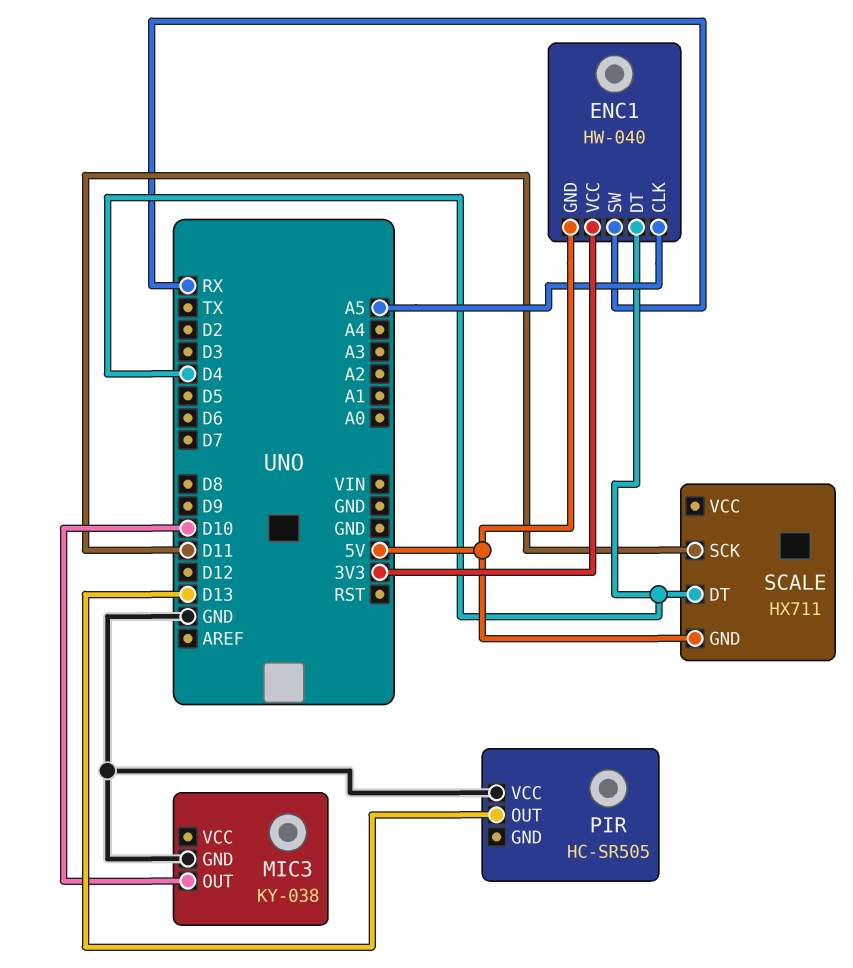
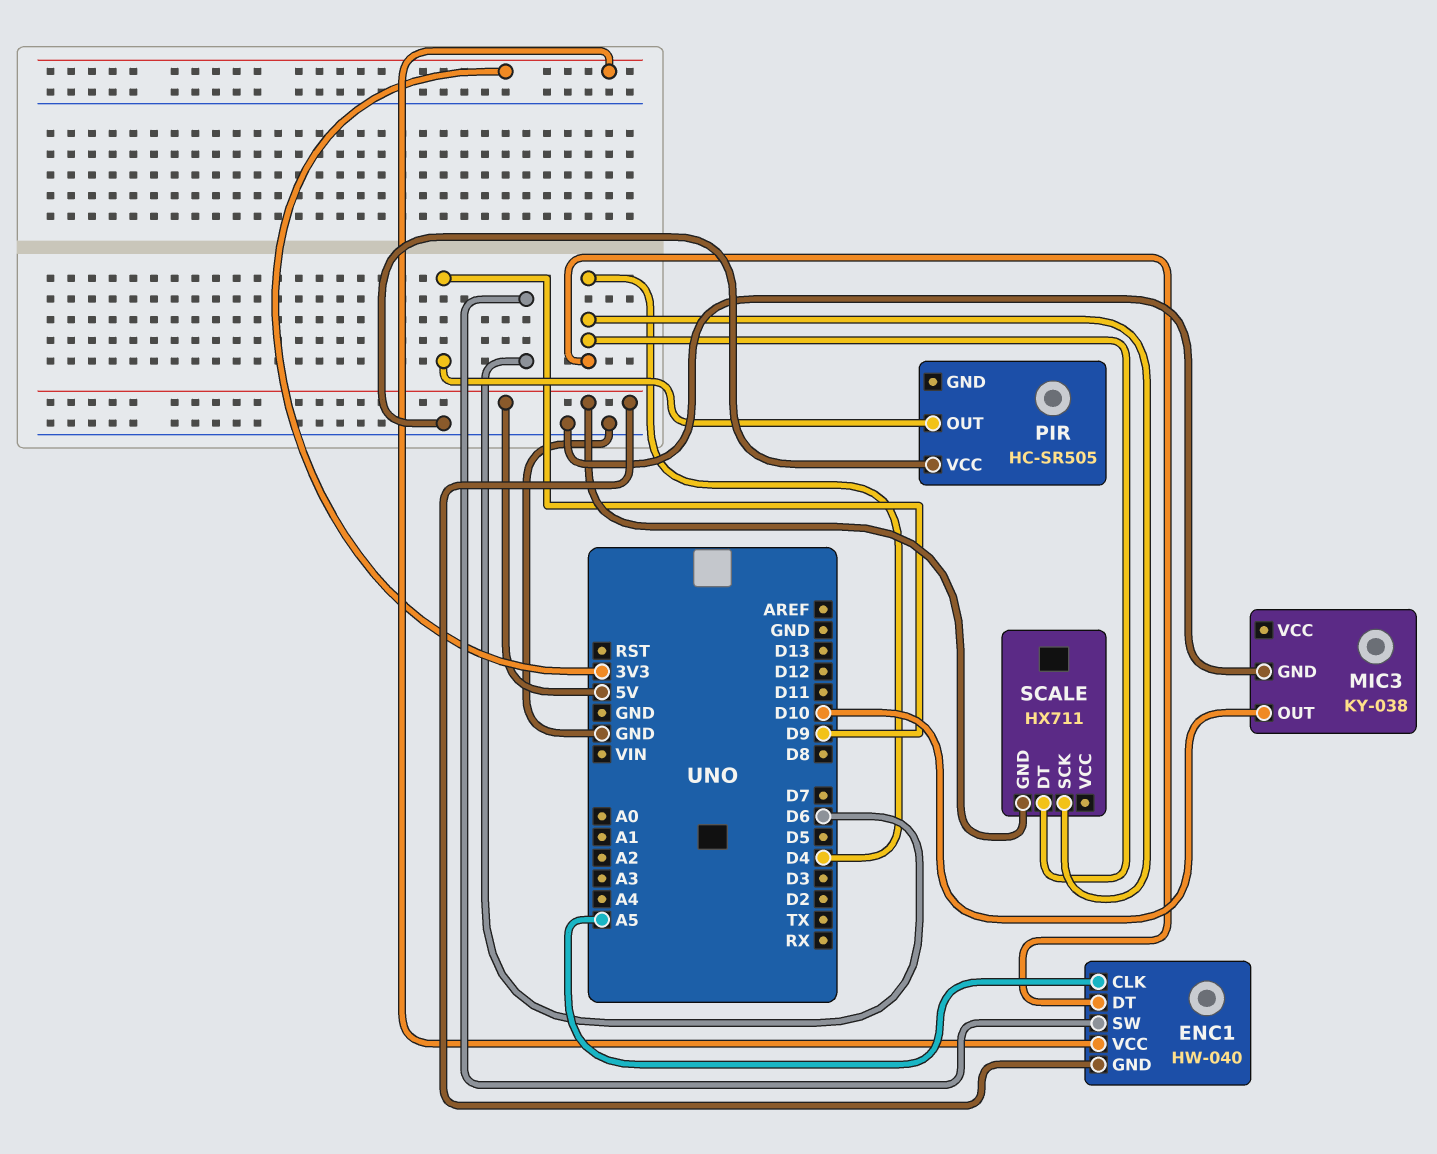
ENC1 pin SW: RX -> D6
PIR pin OUT: D13 -> D9
SCALE pin SCK: D11 -> D4

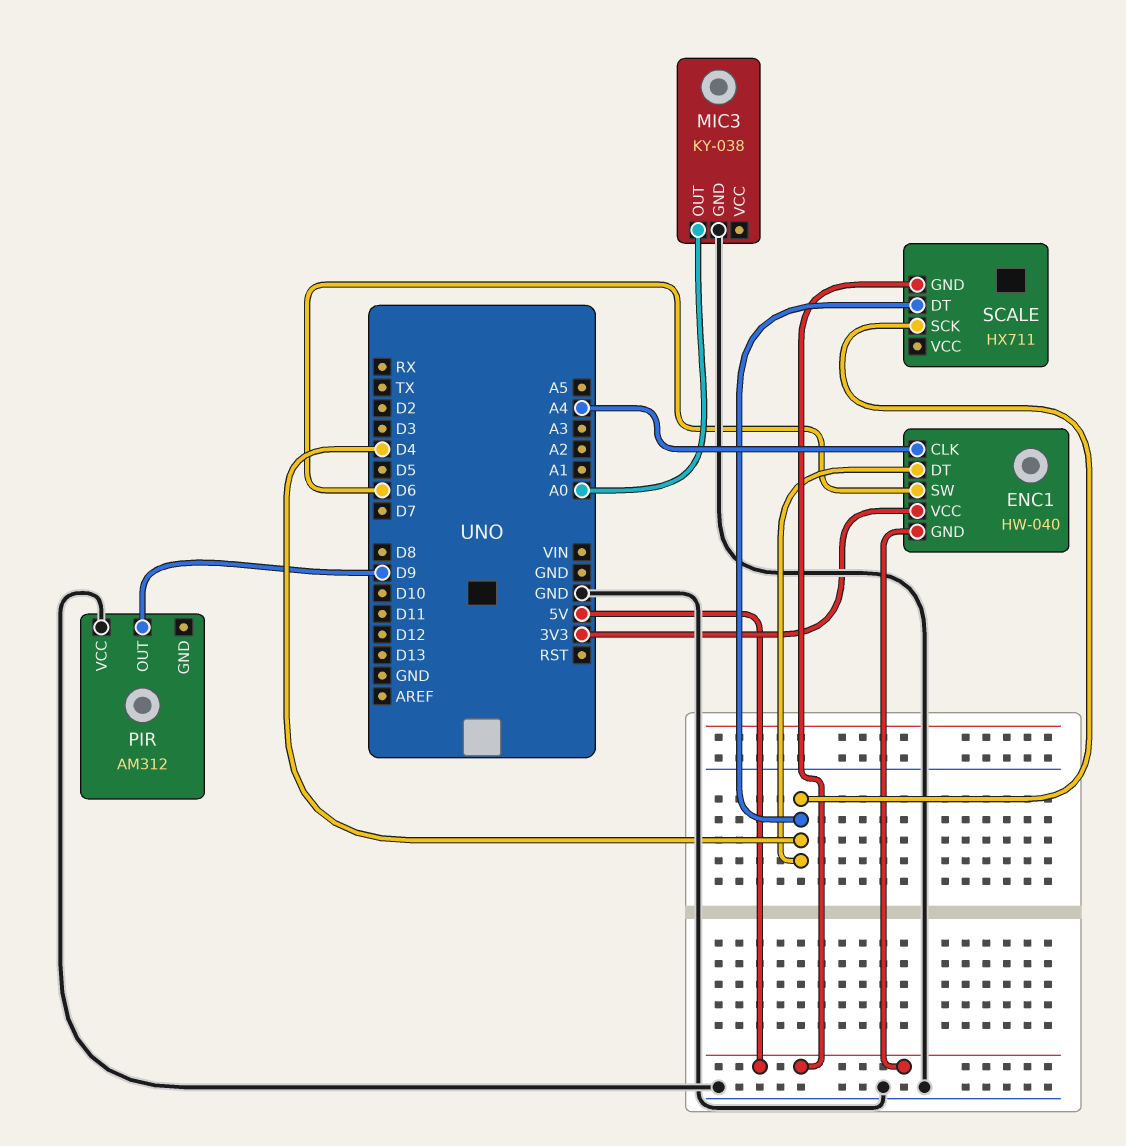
ENC1 pin CLK: A5 -> A4
MIC3 pin OUT: D10 -> A0
PIR: HC-SR505 -> AM312

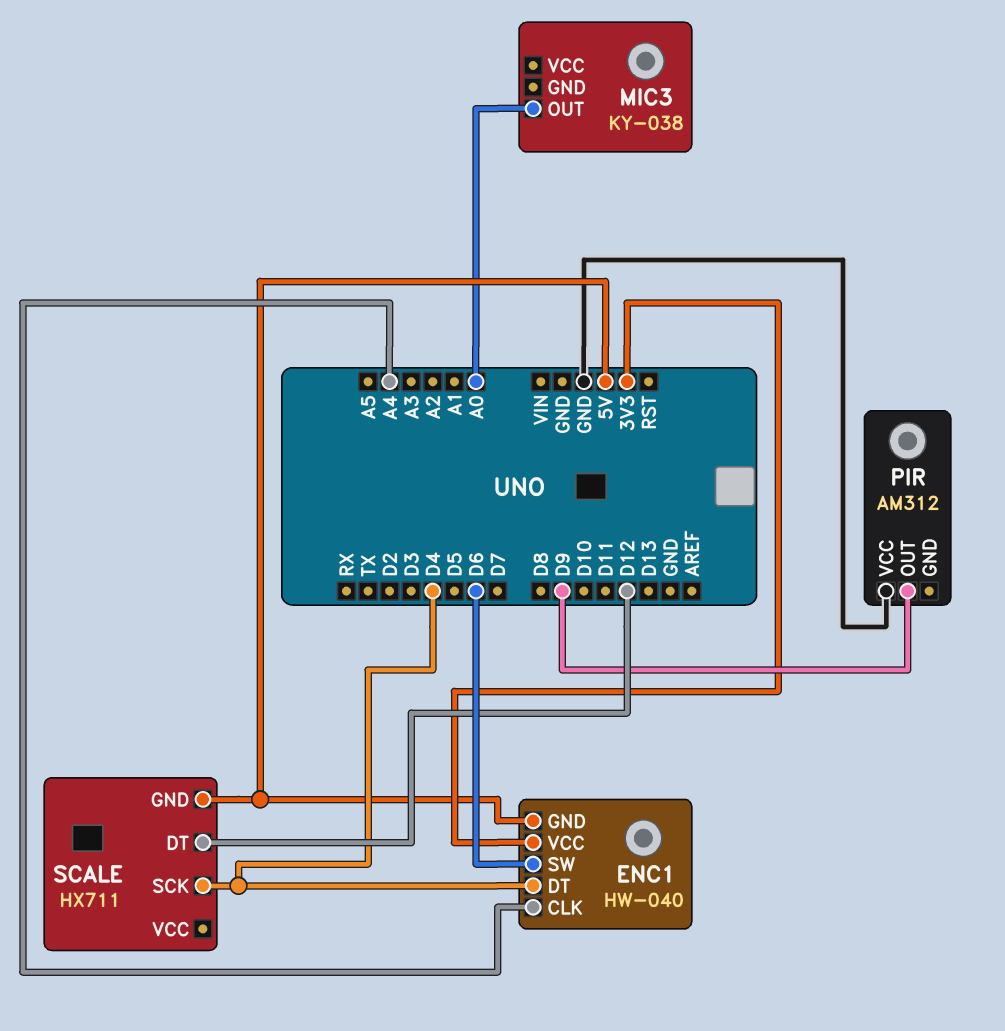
MIC3 pin GND: GND -> none
SCALE pin DT: D4 -> D12

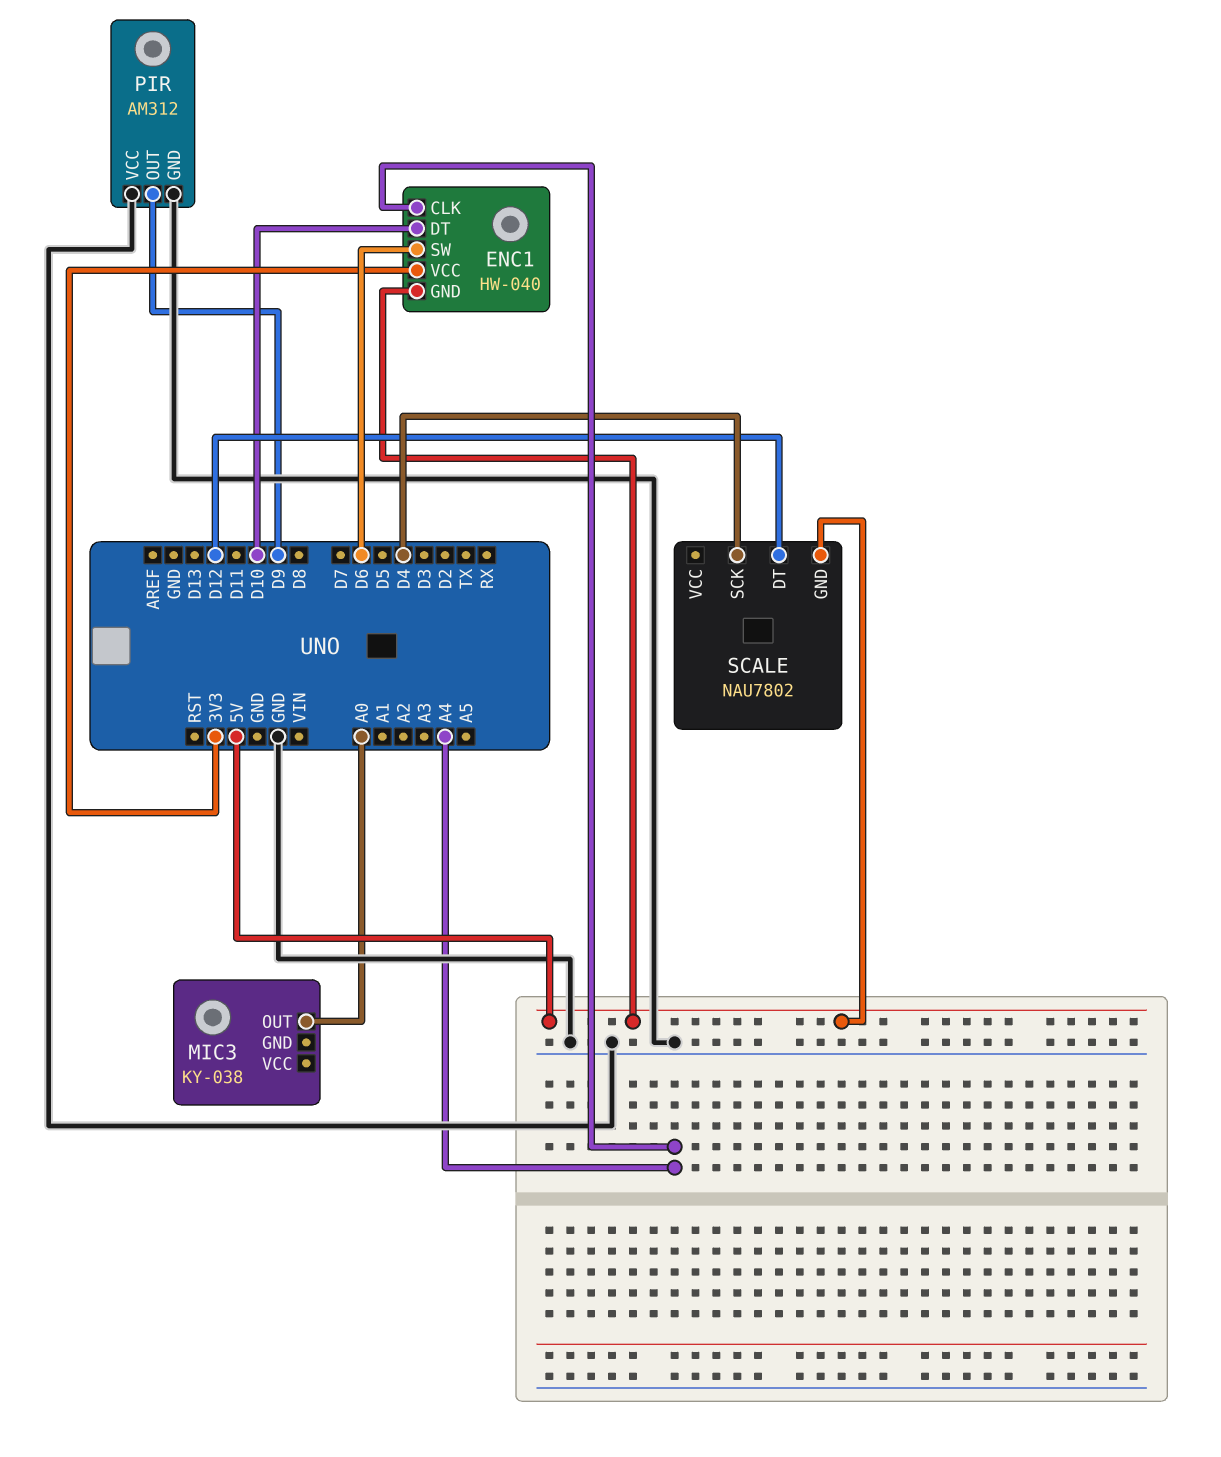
ENC1 pin DT: D4 -> D10
PIR pin GND: none -> GND
SCALE: HX711 -> NAU7802

